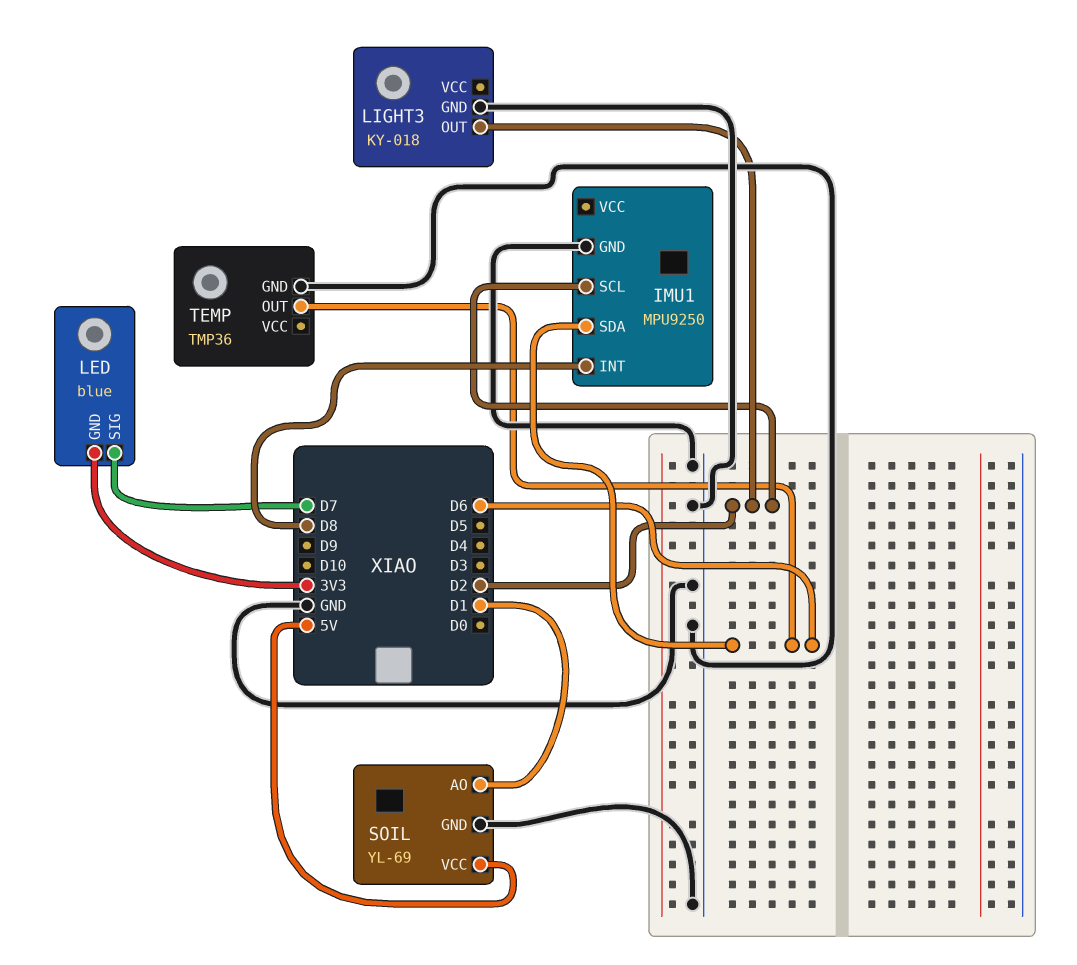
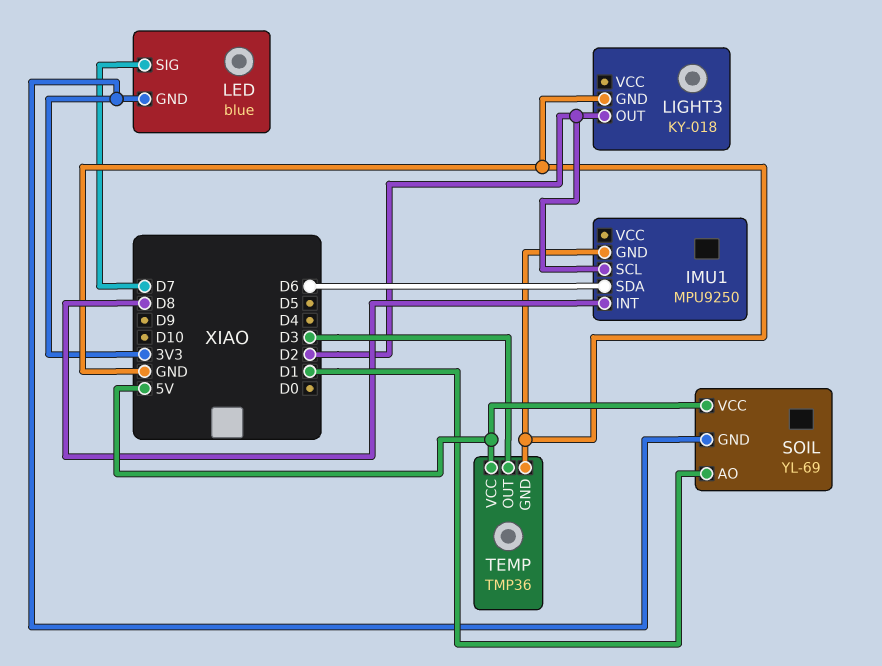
SOIL pin GND: GND -> 3V3
TEMP pin OUT: D6 -> D3
TEMP pin VCC: none -> 5V

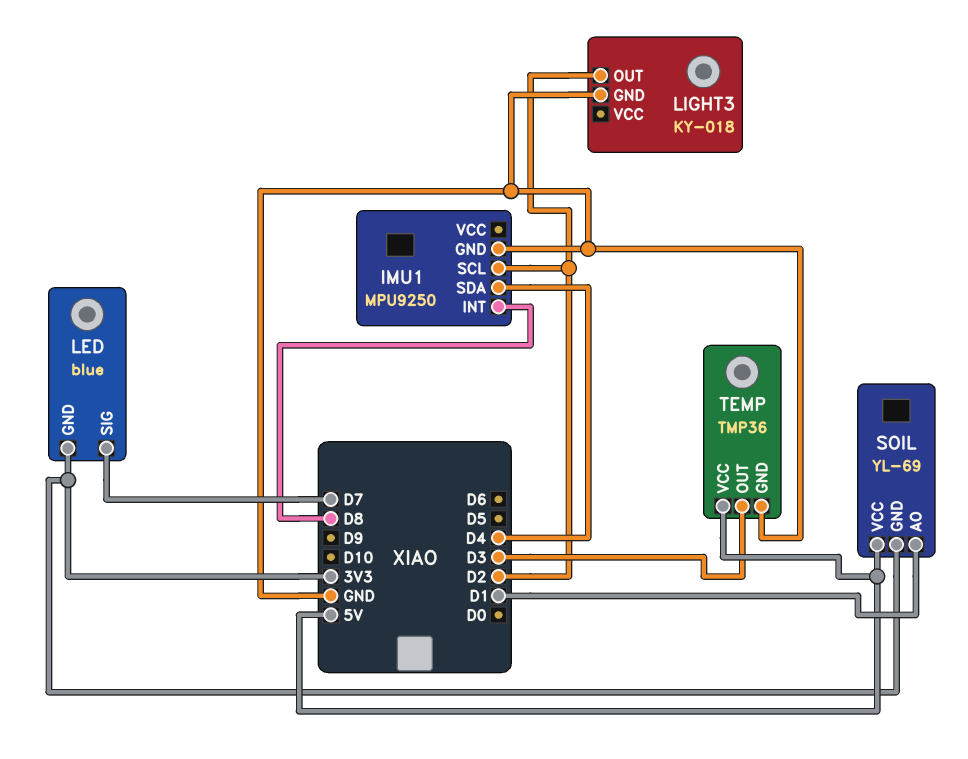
IMU1 pin SDA: D6 -> D4

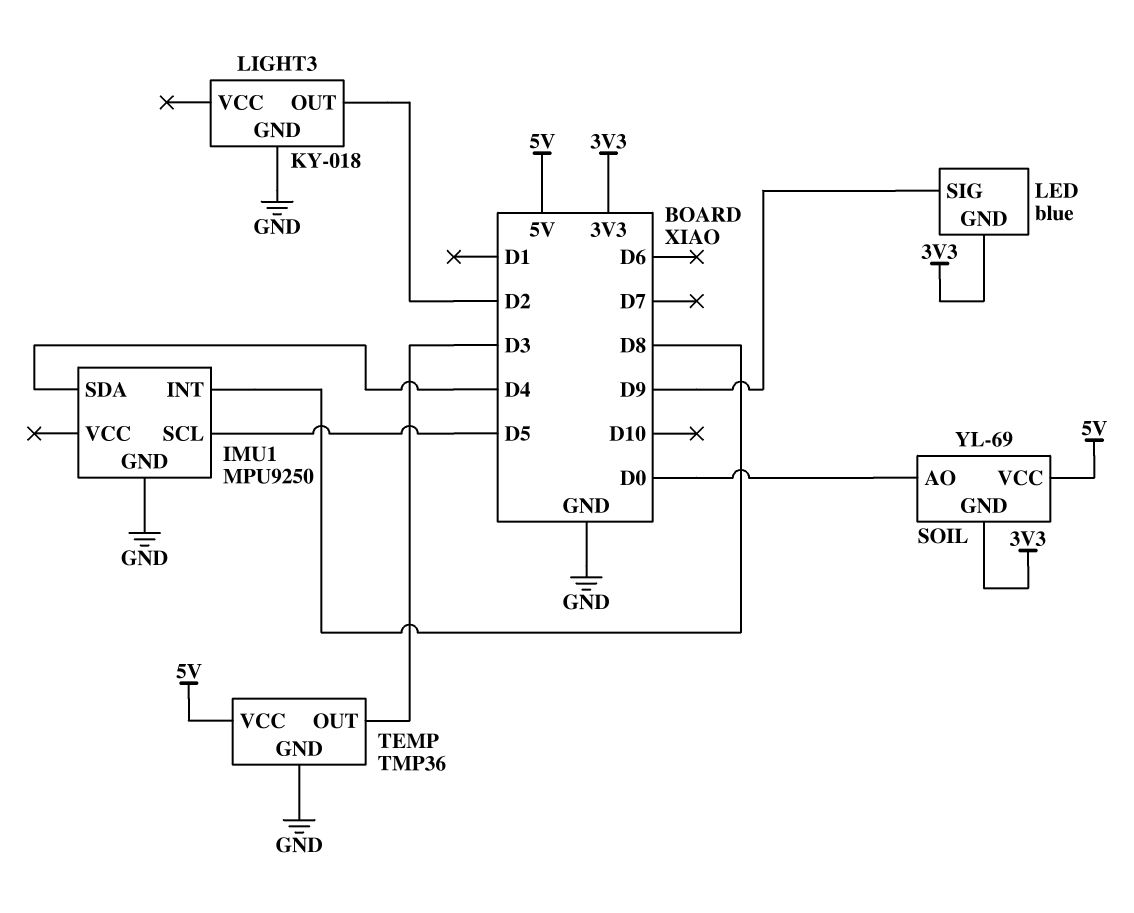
IMU1 pin SCL: D2 -> D5
LED pin SIG: D7 -> D9
SOIL pin AO: D1 -> D0

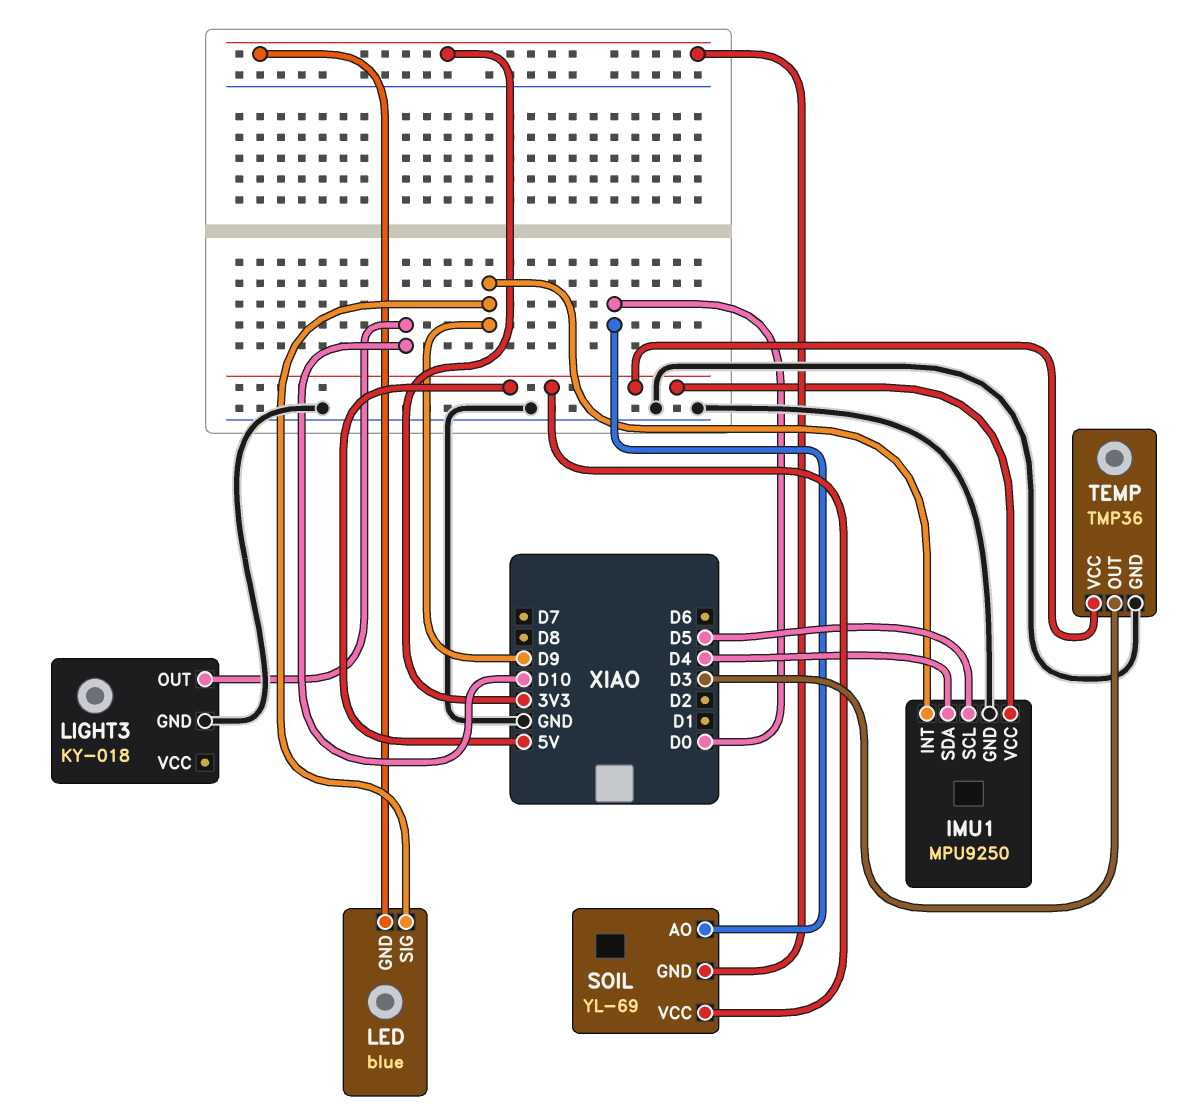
IMU1 pin INT: D8 -> D9
IMU1 pin VCC: none -> 5V
LIGHT3 pin OUT: D2 -> D10

